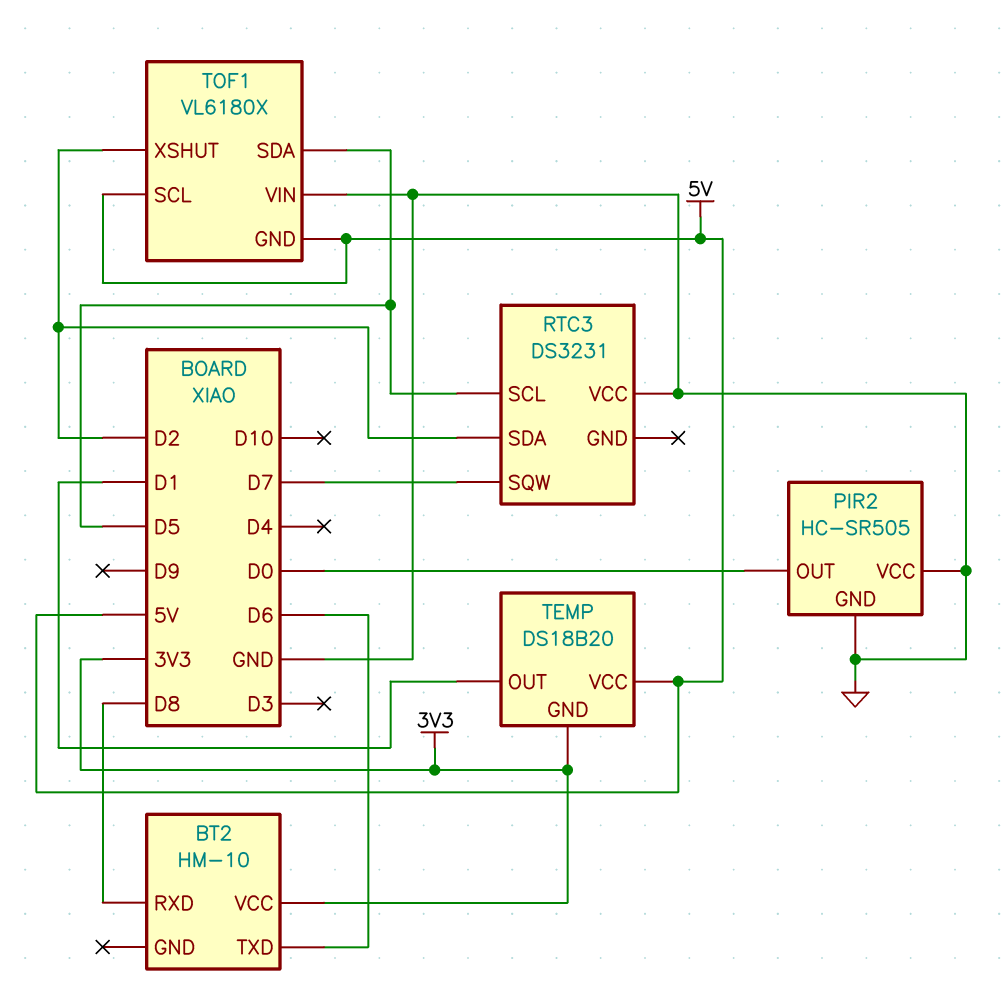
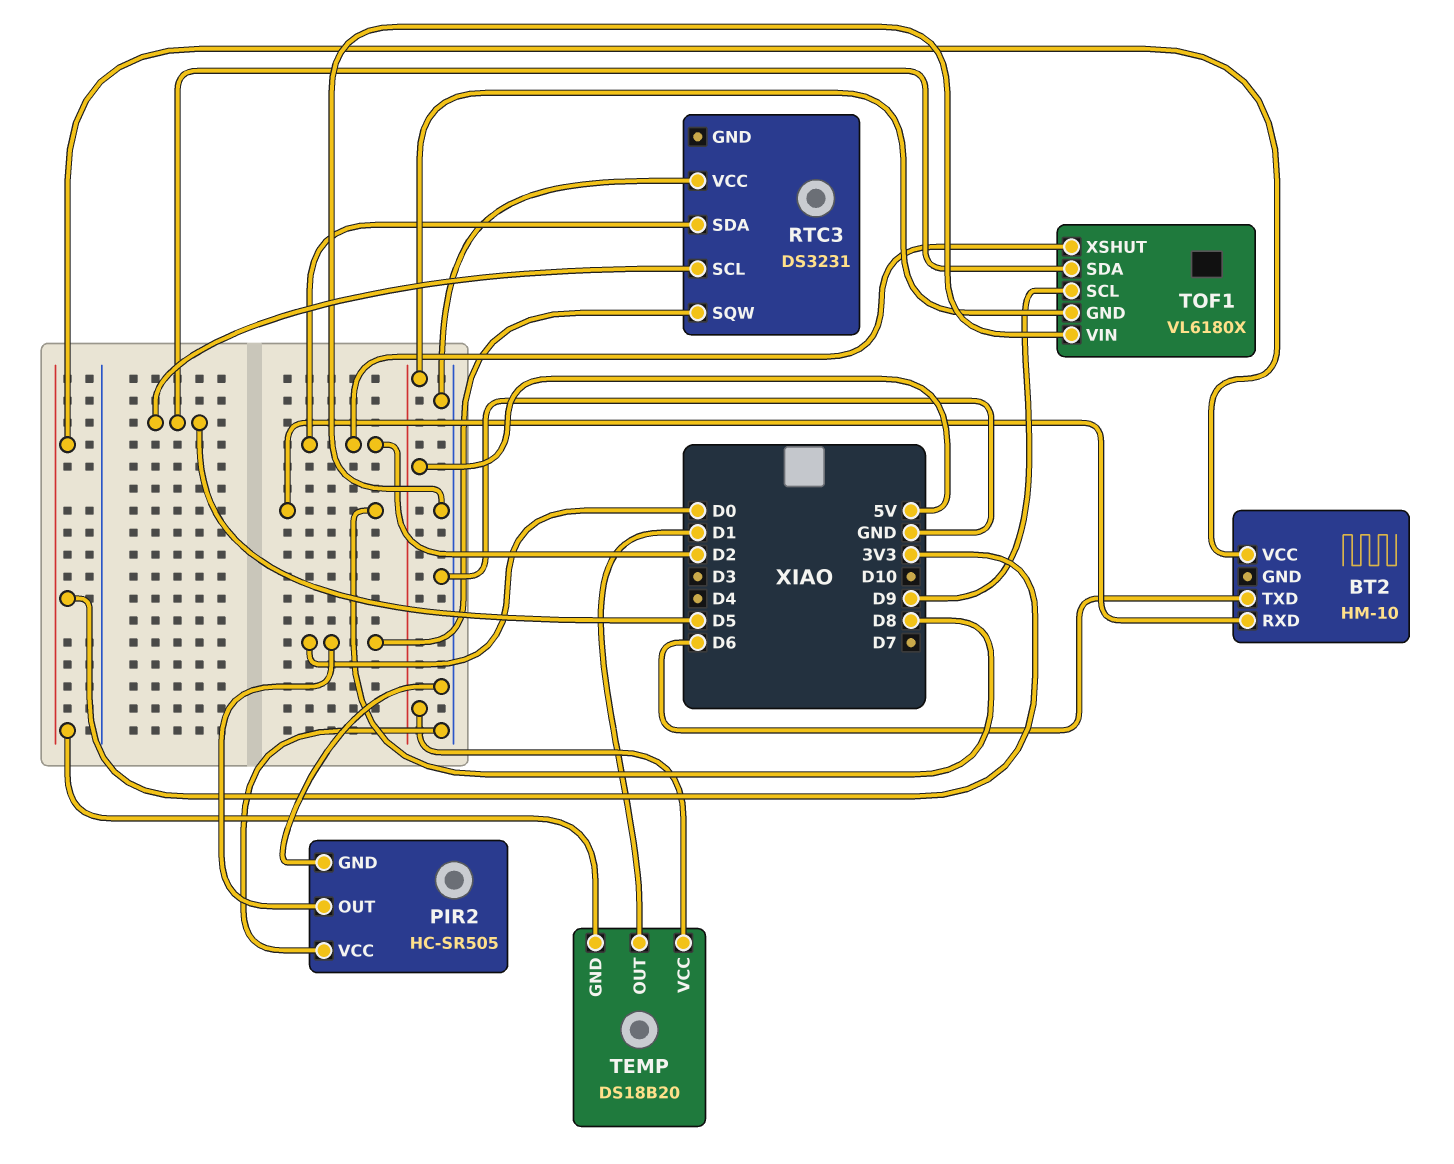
RTC3 pin SQW: D7 -> D0
TOF1 pin SCL: 5V -> D9

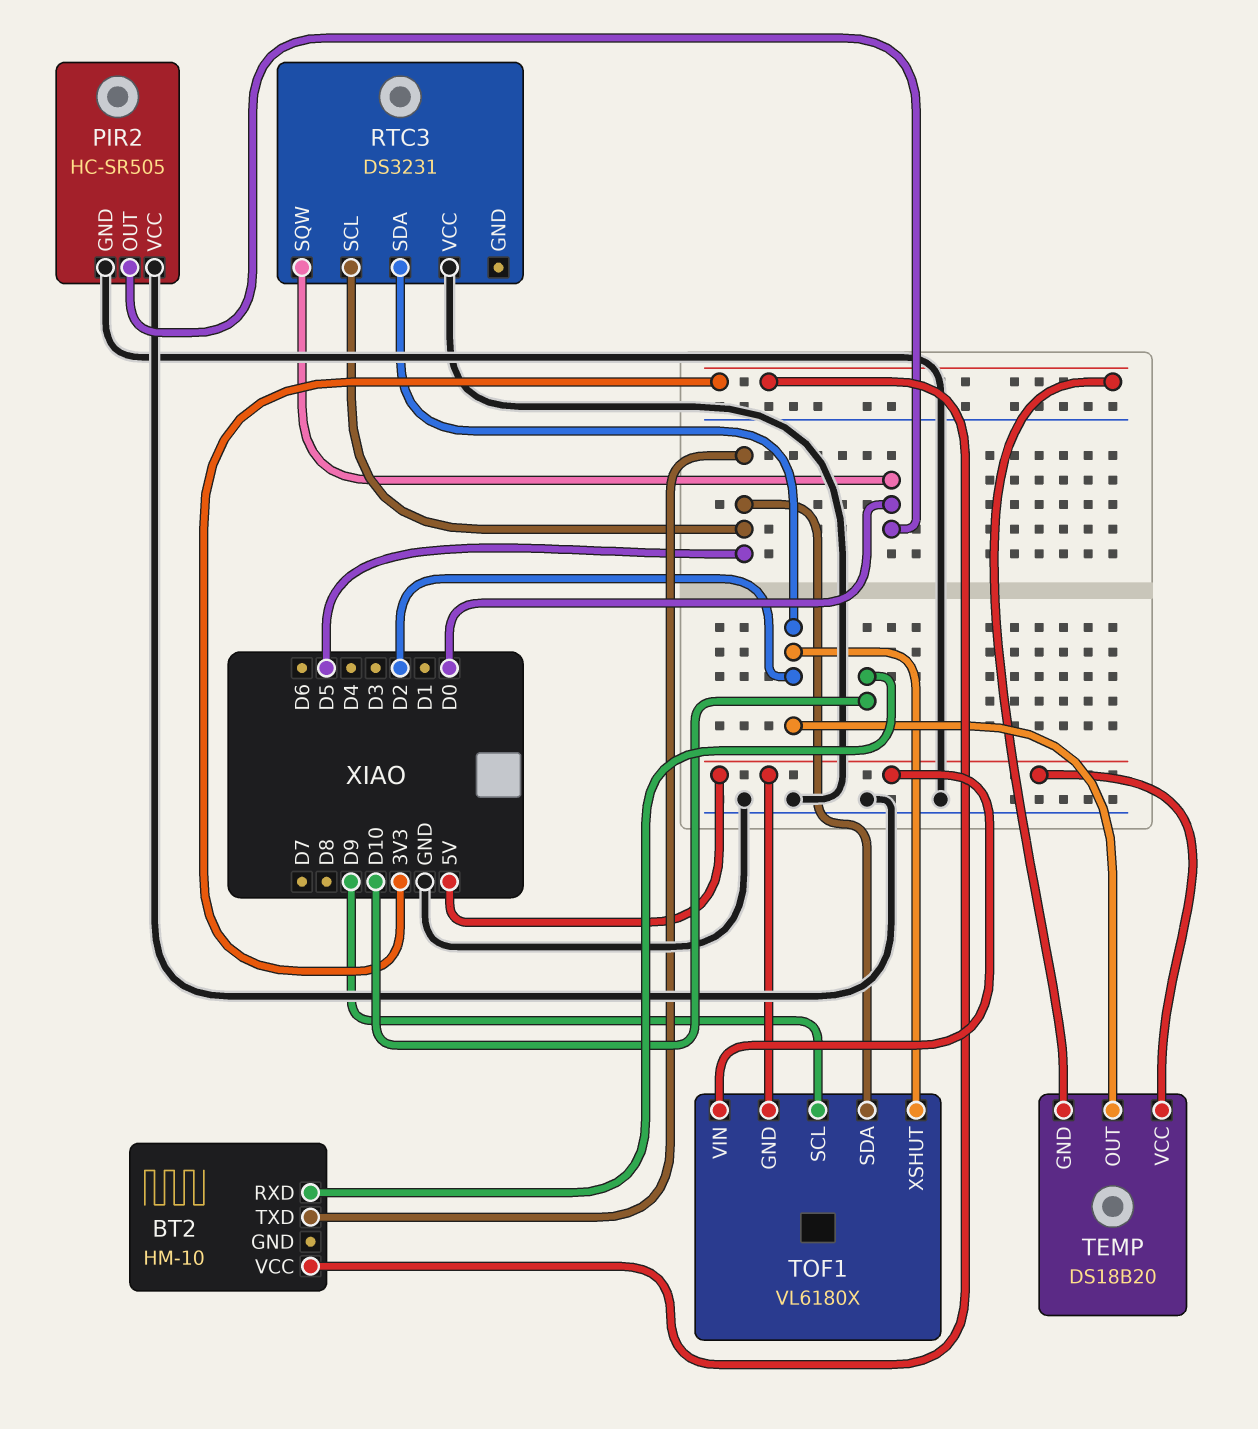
BT2 pin RXD: D8 -> D10
BT2 pin TXD: D6 -> D5
TEMP pin OUT: D1 -> D2
TOF1 pin VIN: GND -> 5V

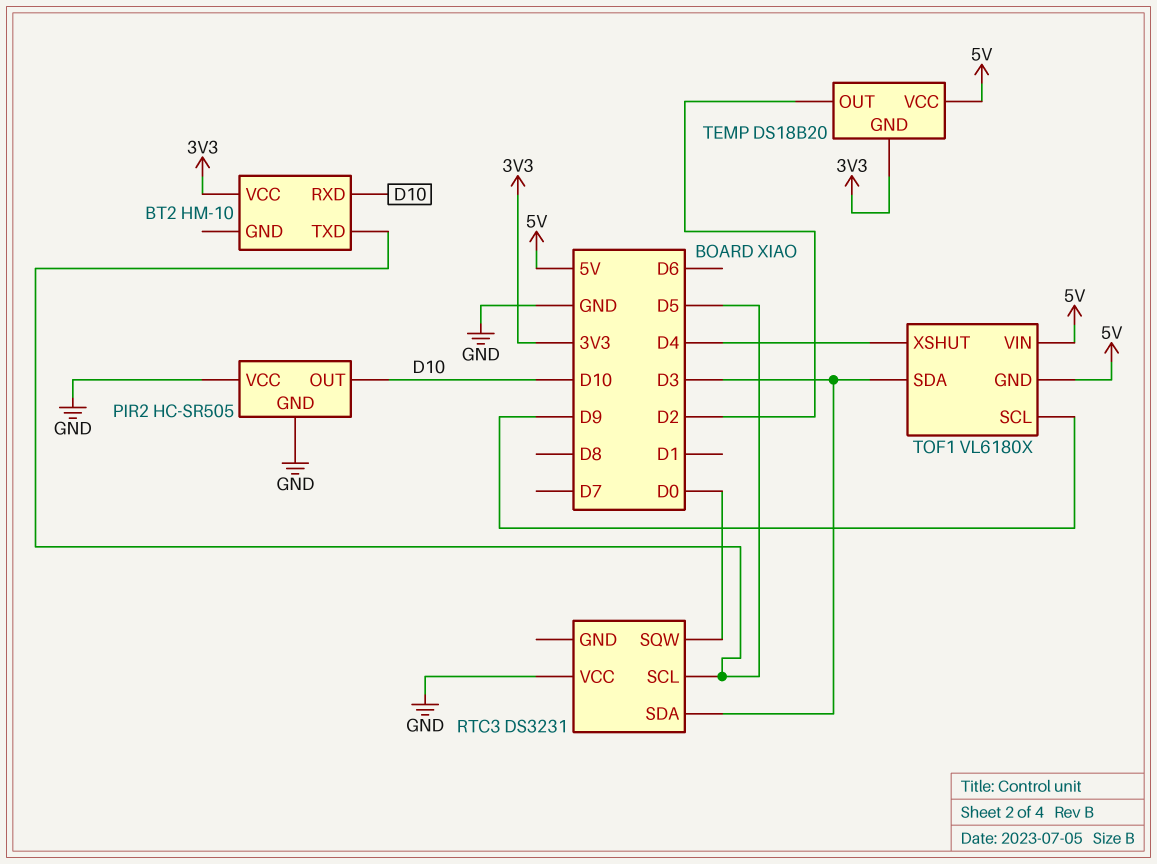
PIR2 pin OUT: D0 -> D10
RTC3 pin SDA: D2 -> D3
TOF1 pin SDA: D5 -> D3
TOF1 pin XSHUT: D2 -> D4

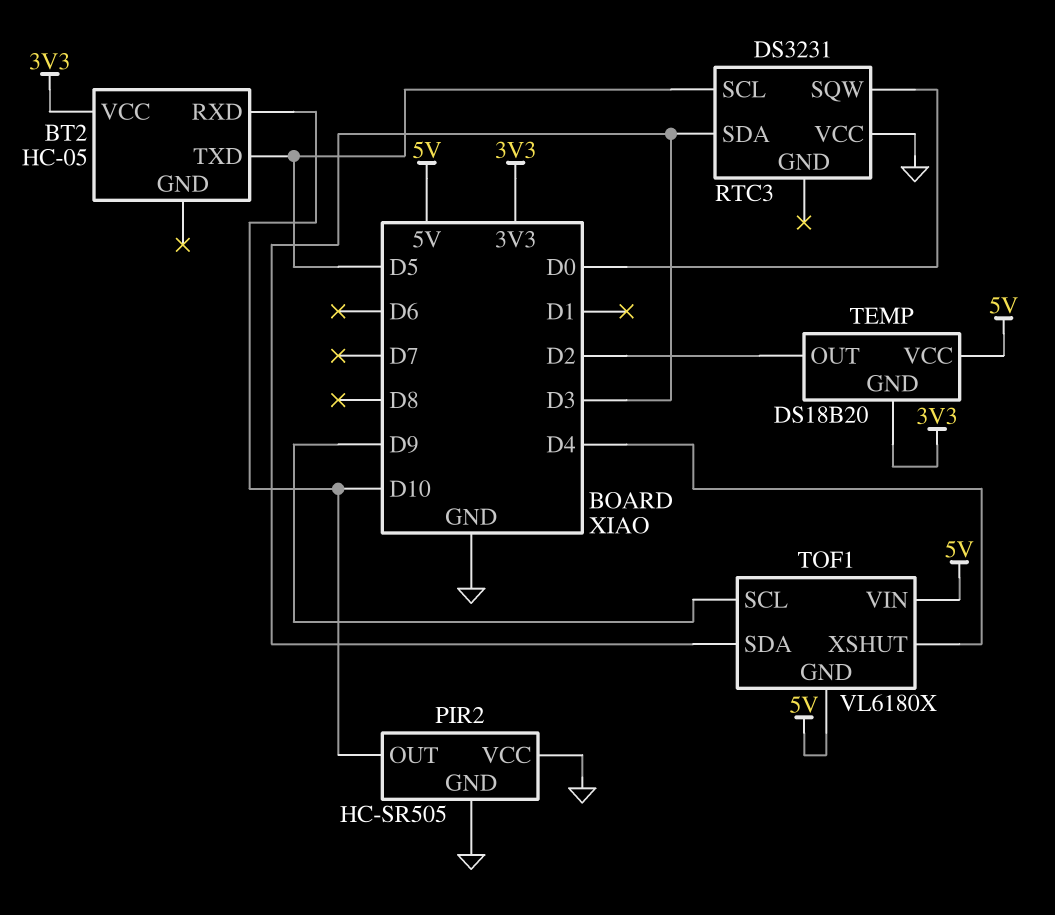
BT2: HM-10 -> HC-05

